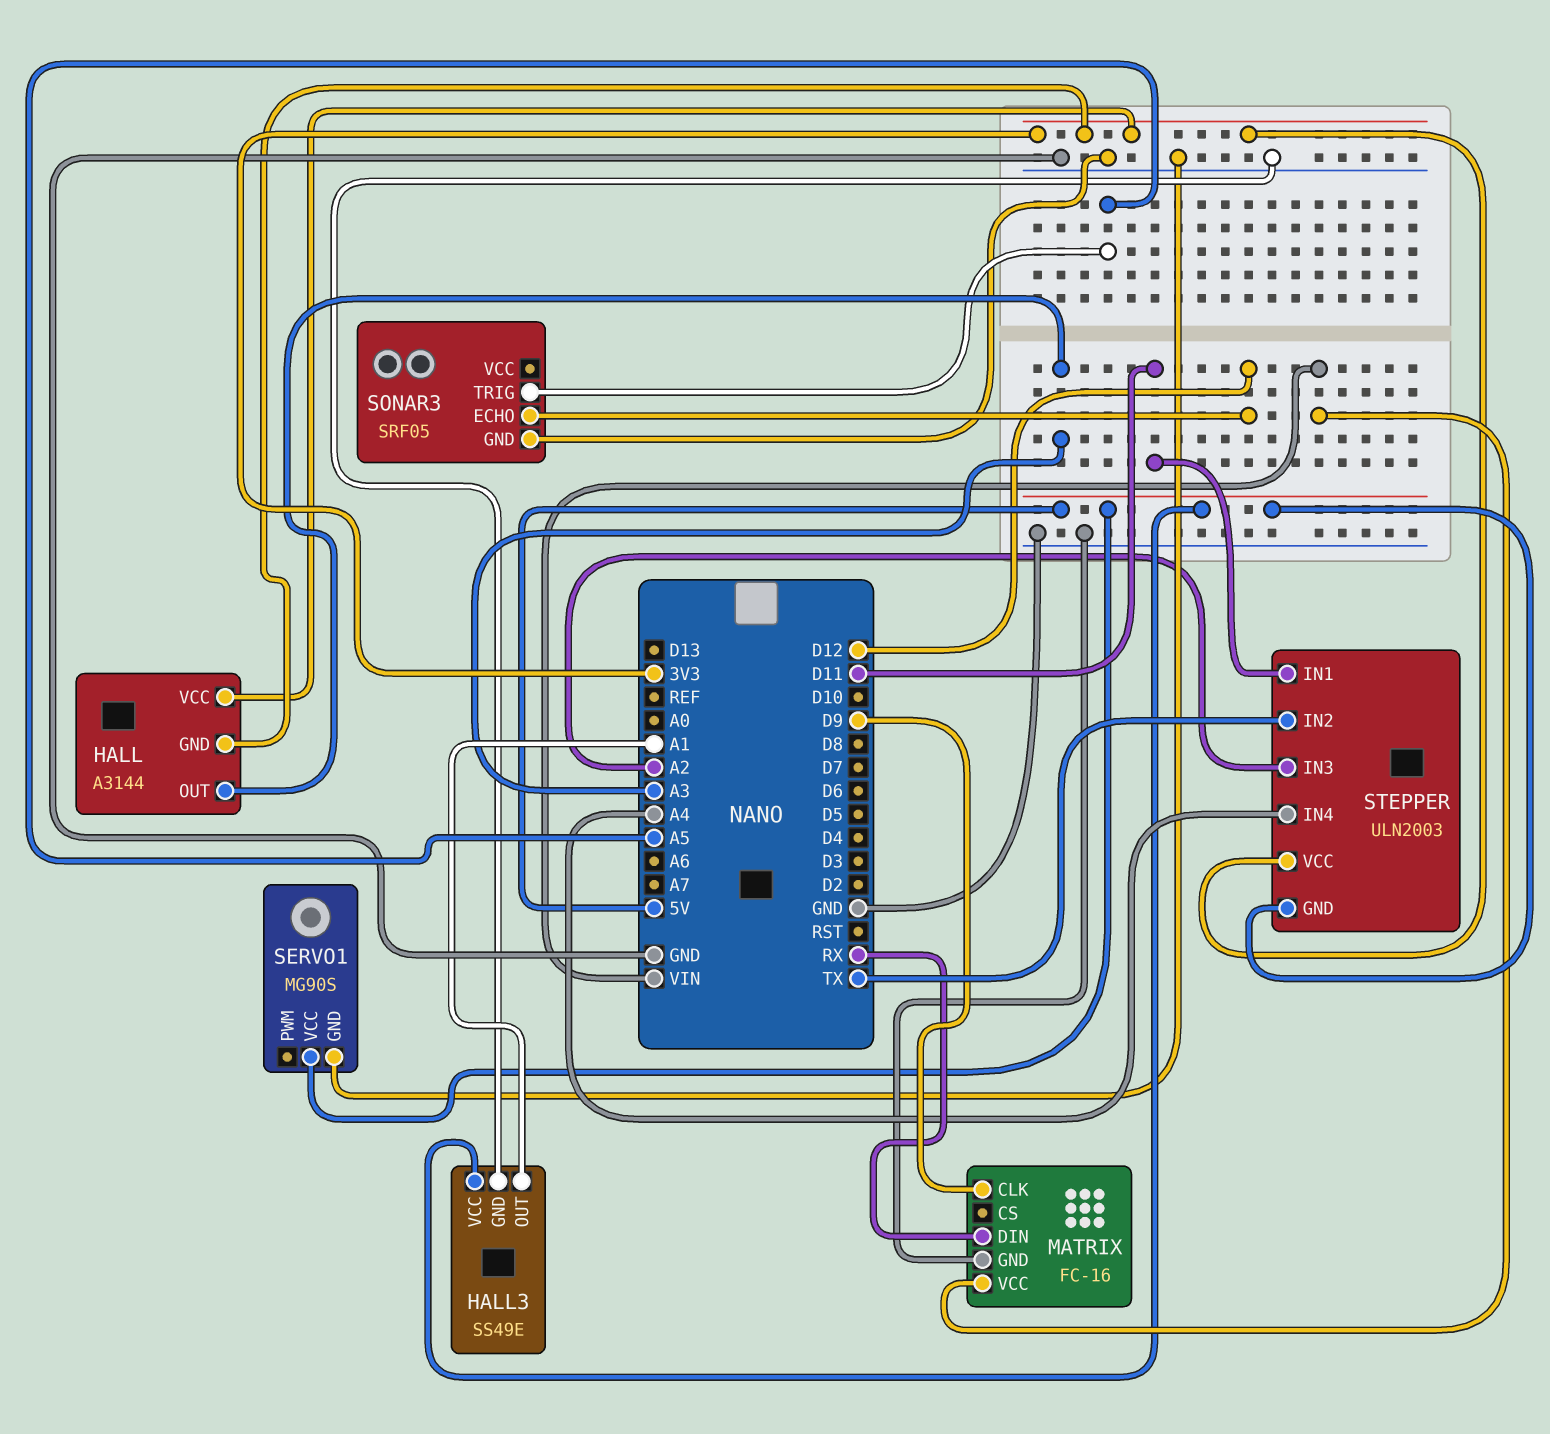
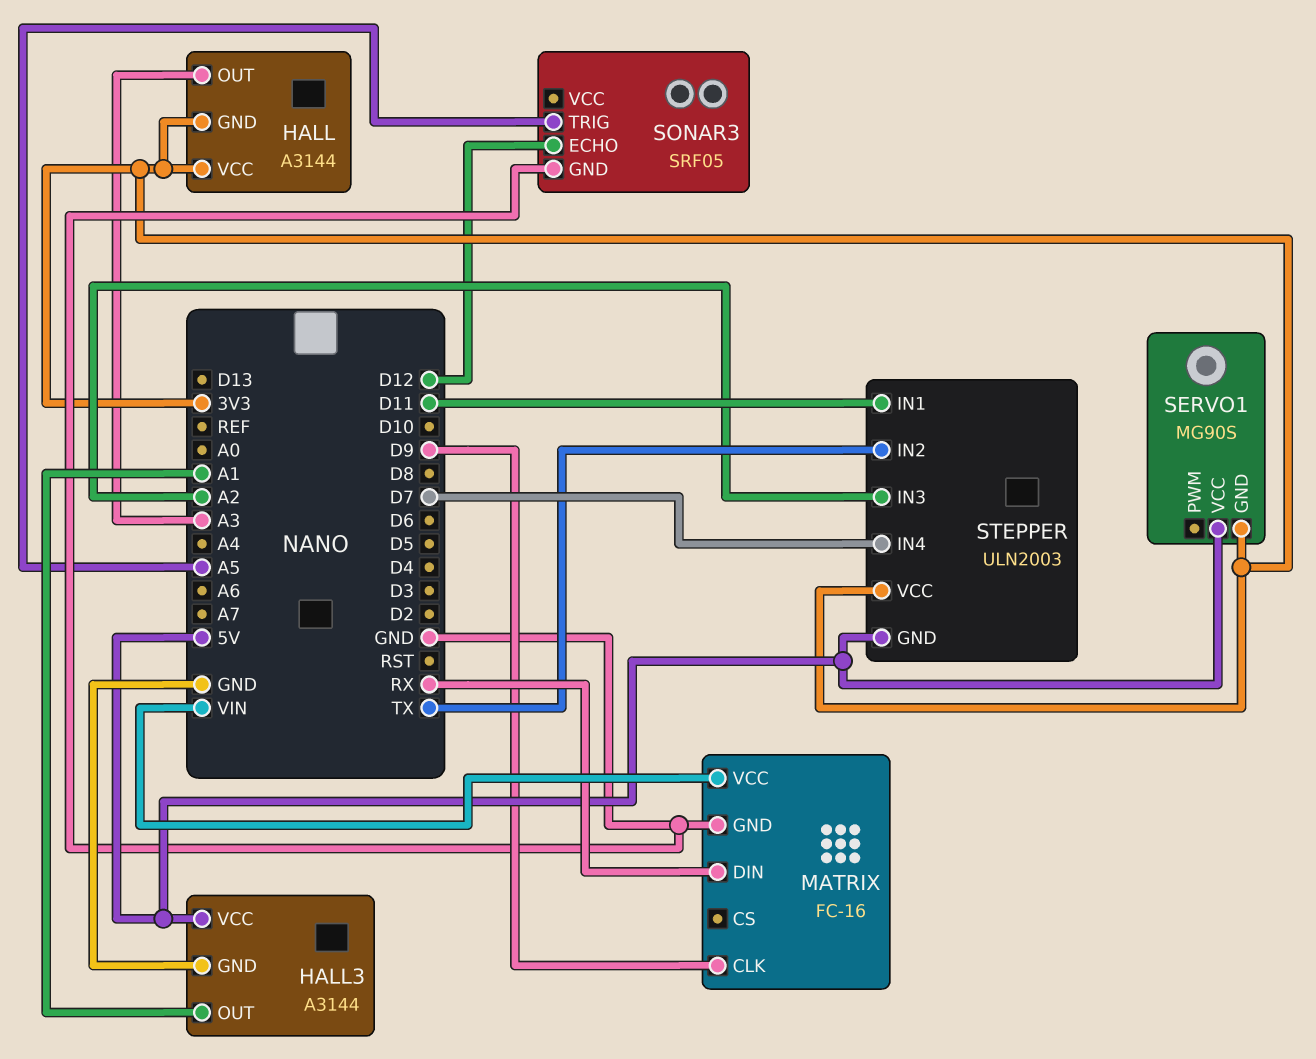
HALL3: SS49E -> A3144
SERVO1 pin GND: GND -> 3V3
STEPPER pin IN4: A4 -> D7

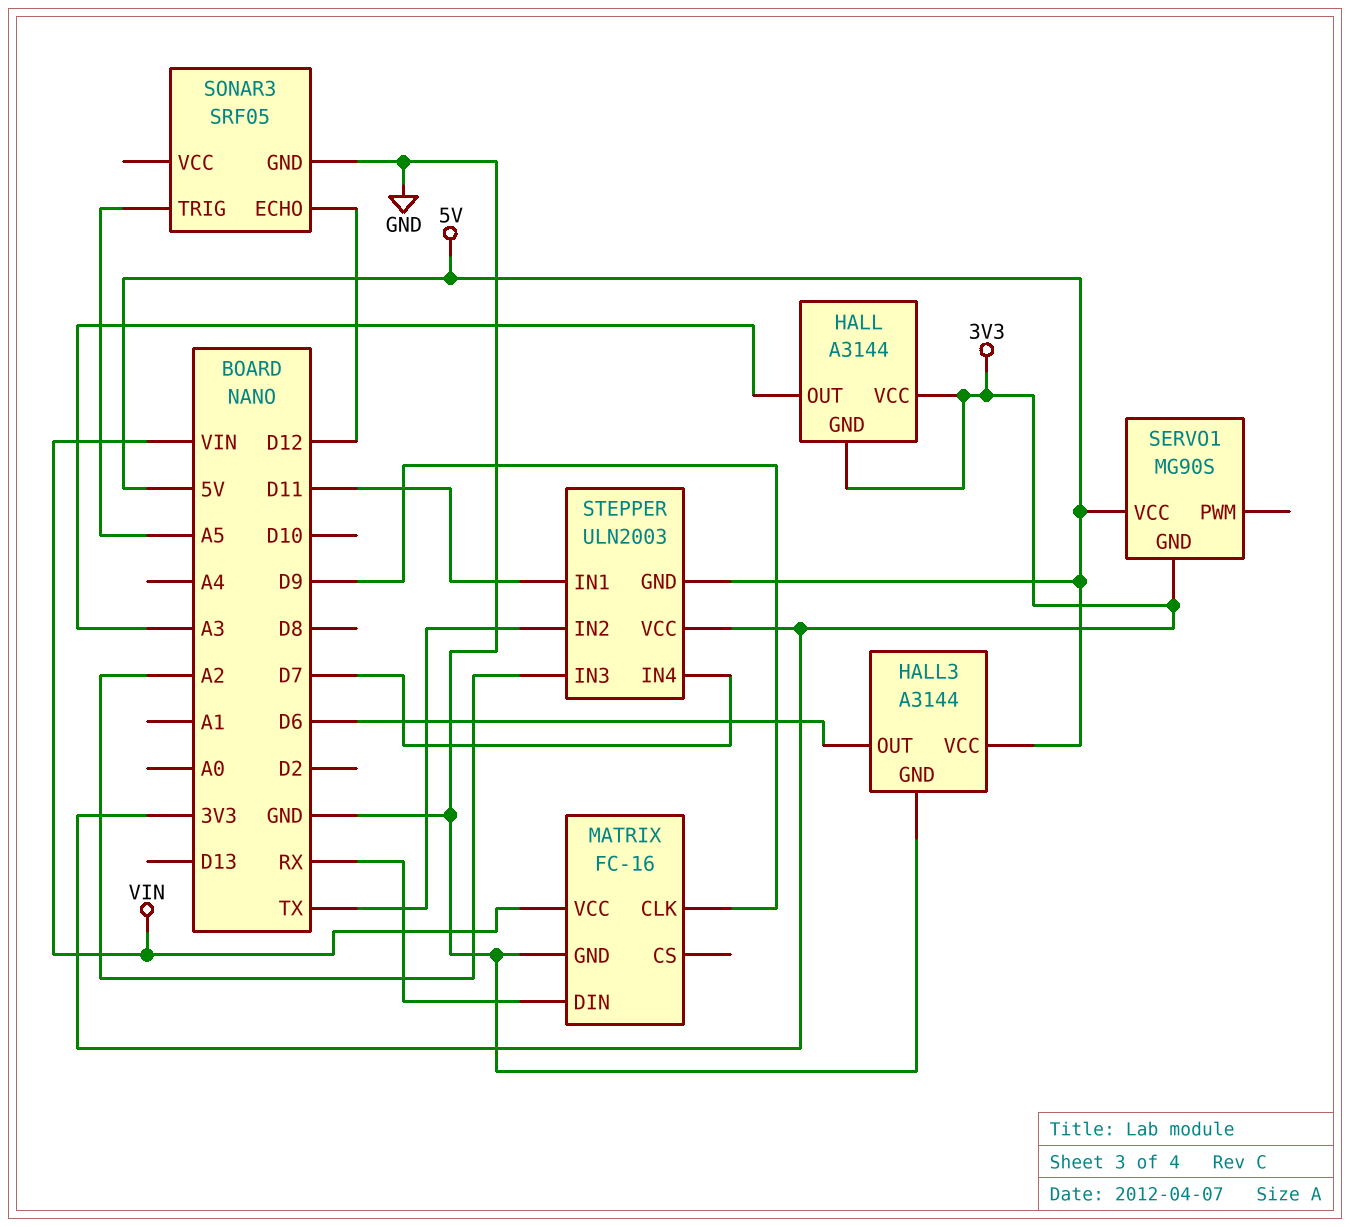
HALL3 pin OUT: A1 -> D6

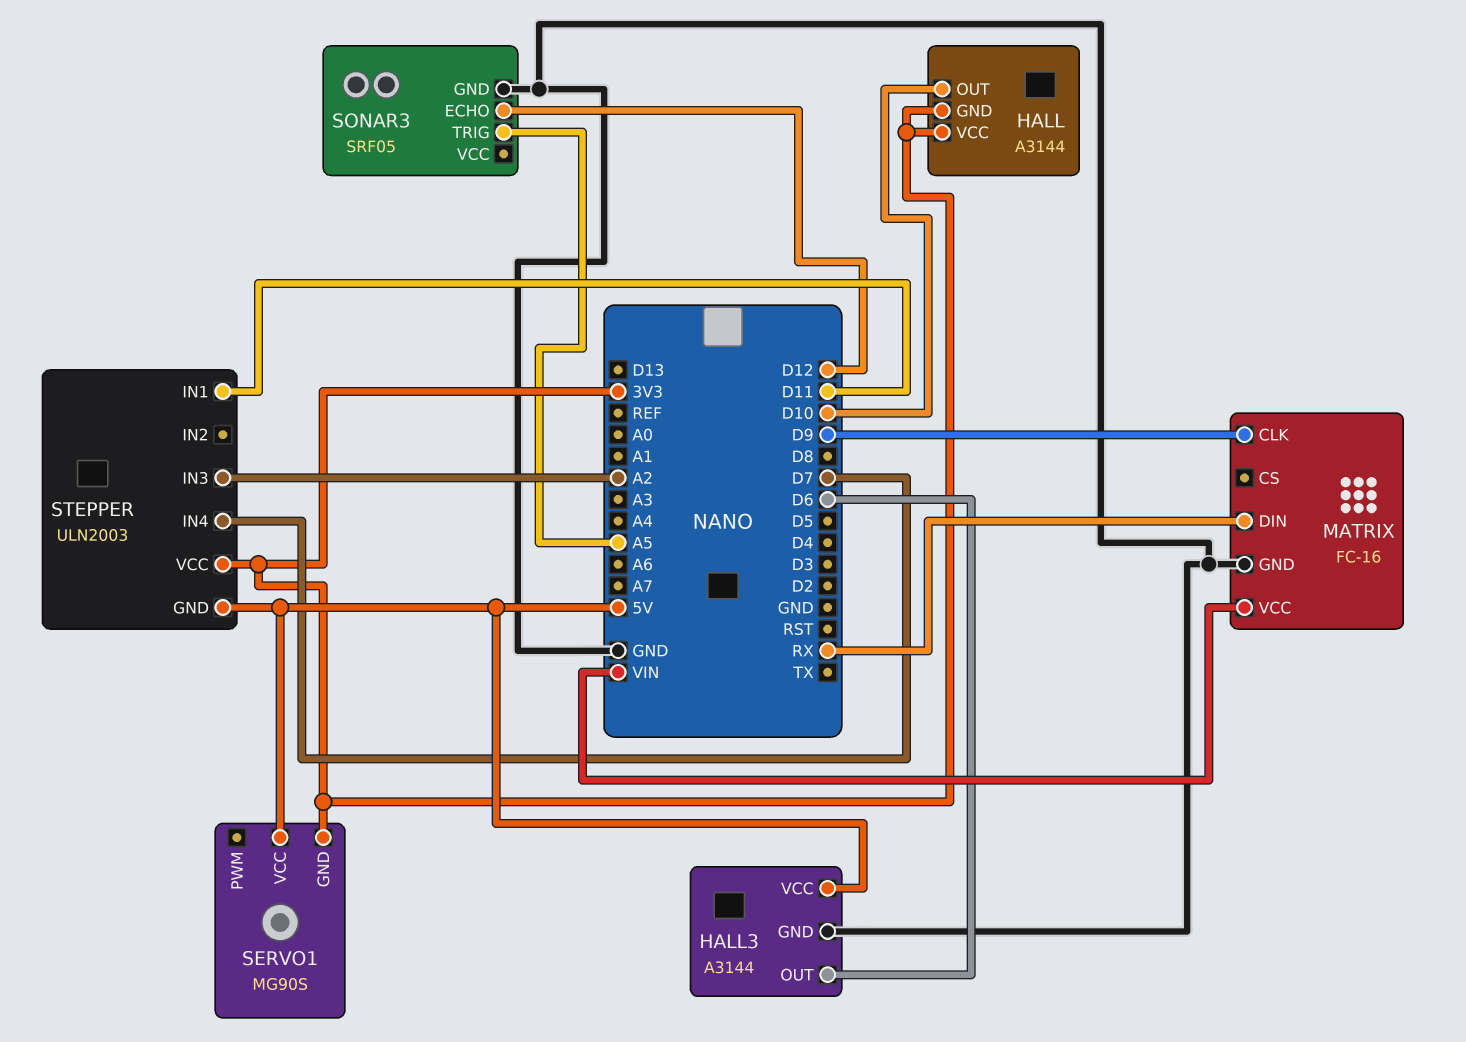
HALL pin OUT: A3 -> D10
STEPPER pin IN2: TX -> none

